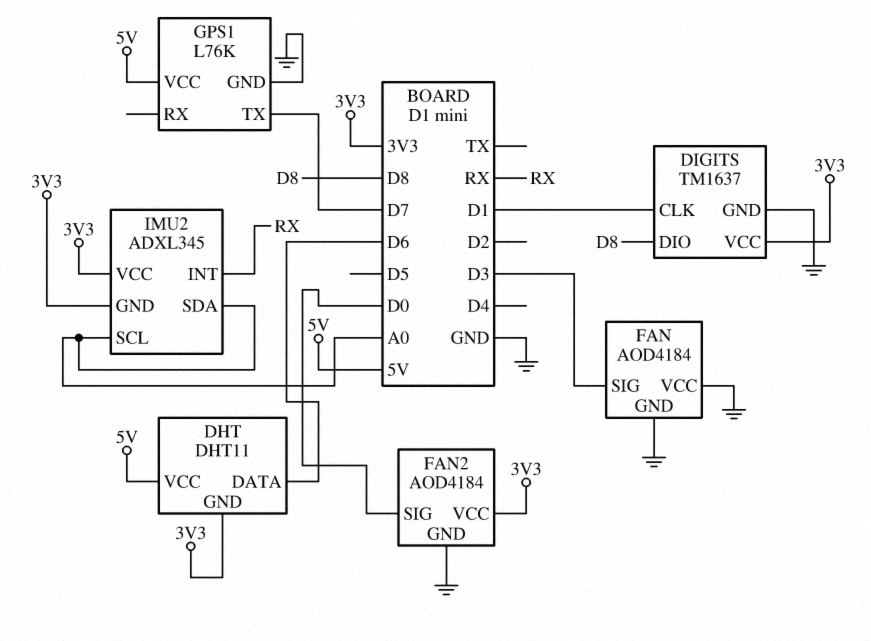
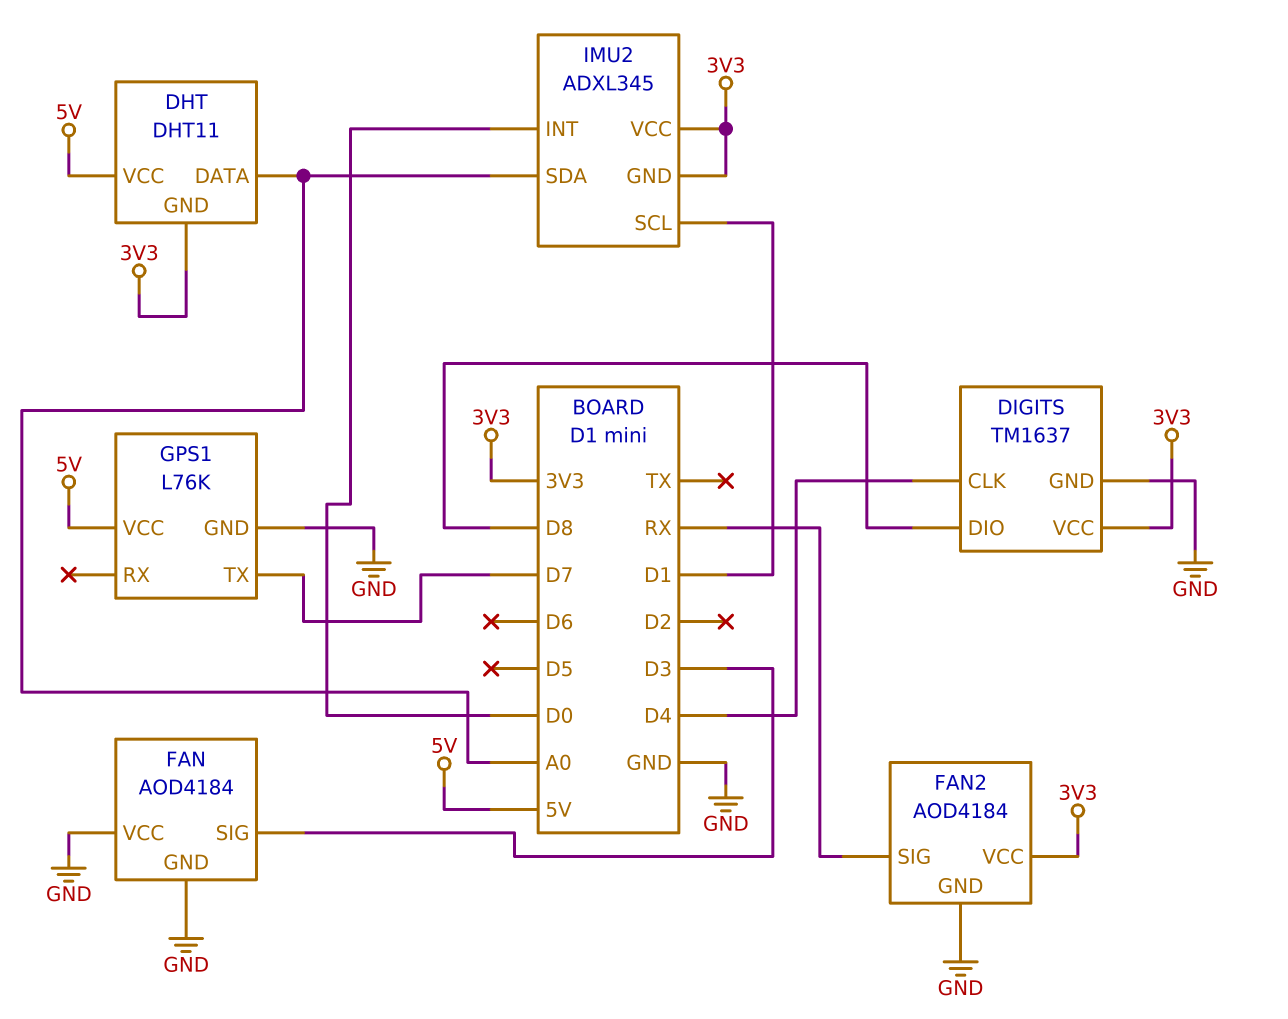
DHT pin DATA: D6 -> A0
DIGITS pin CLK: D1 -> D4
FAN2 pin SIG: D0 -> RX
IMU2 pin INT: RX -> D0
IMU2 pin SCL: A0 -> D1

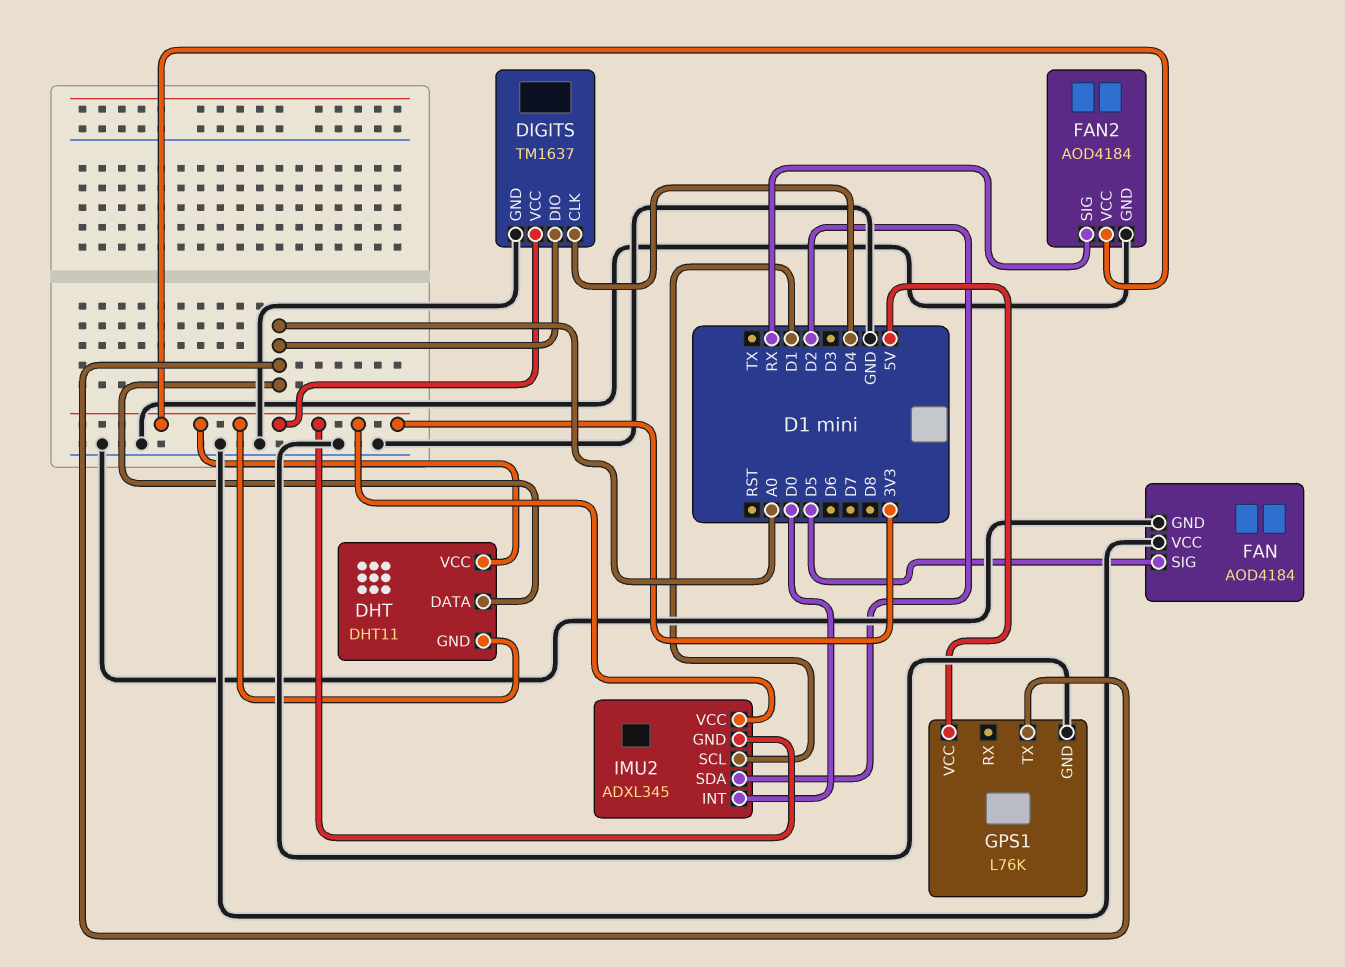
DHT pin VCC: 5V -> 3V3
DIGITS pin DIO: D8 -> A0
FAN pin SIG: D3 -> D5
GPS1 pin TX: D7 -> A0
IMU2 pin SDA: A0 -> D2

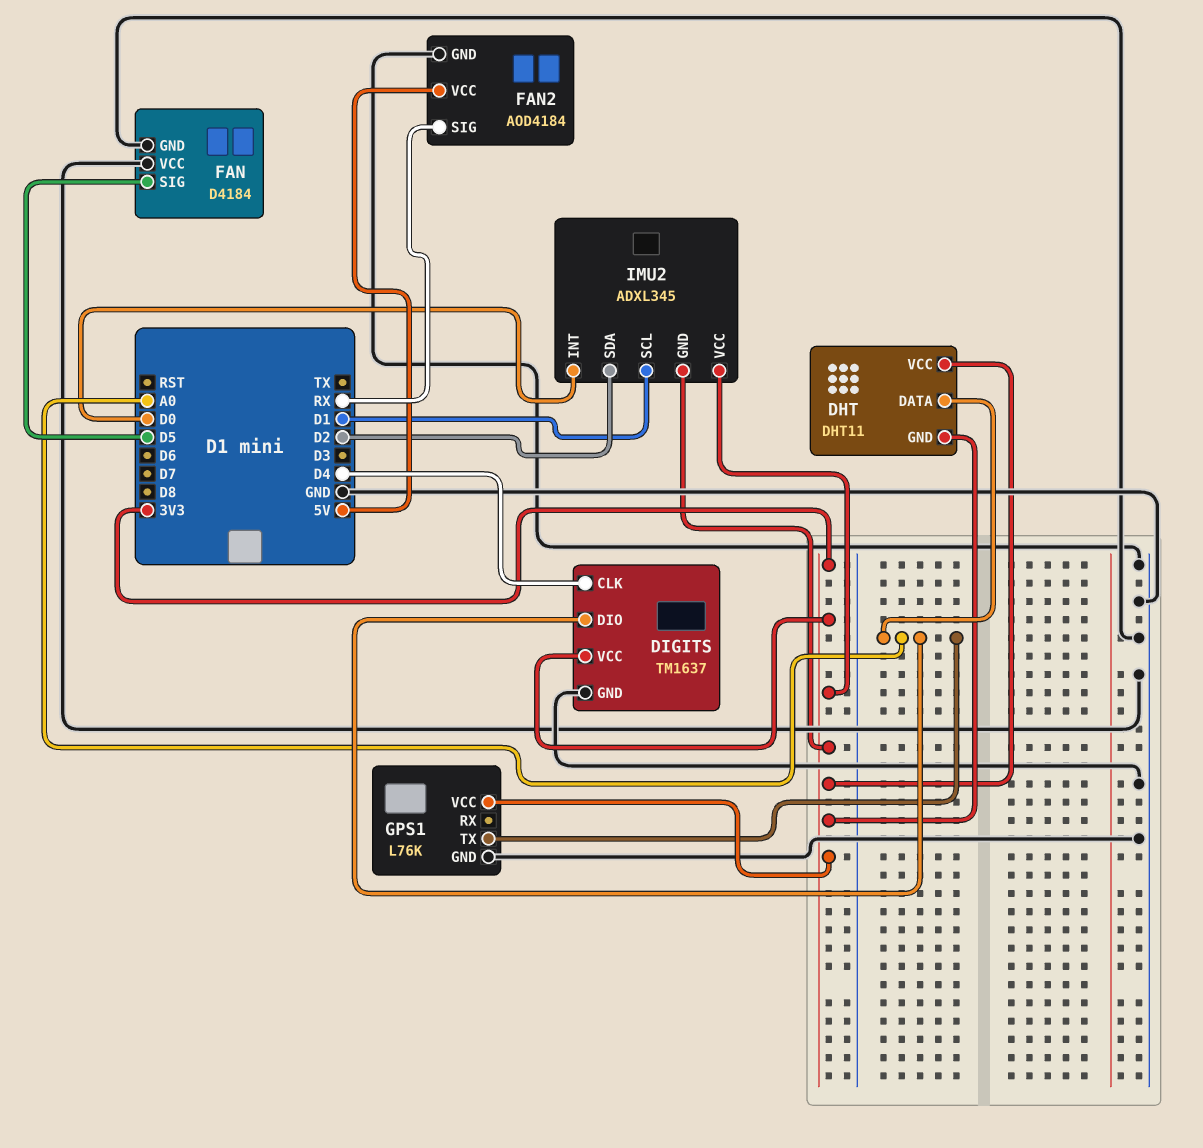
FAN: AOD4184 -> D4184
FAN2 pin VCC: 3V3 -> 5V
GPS1 pin VCC: 5V -> 3V3

